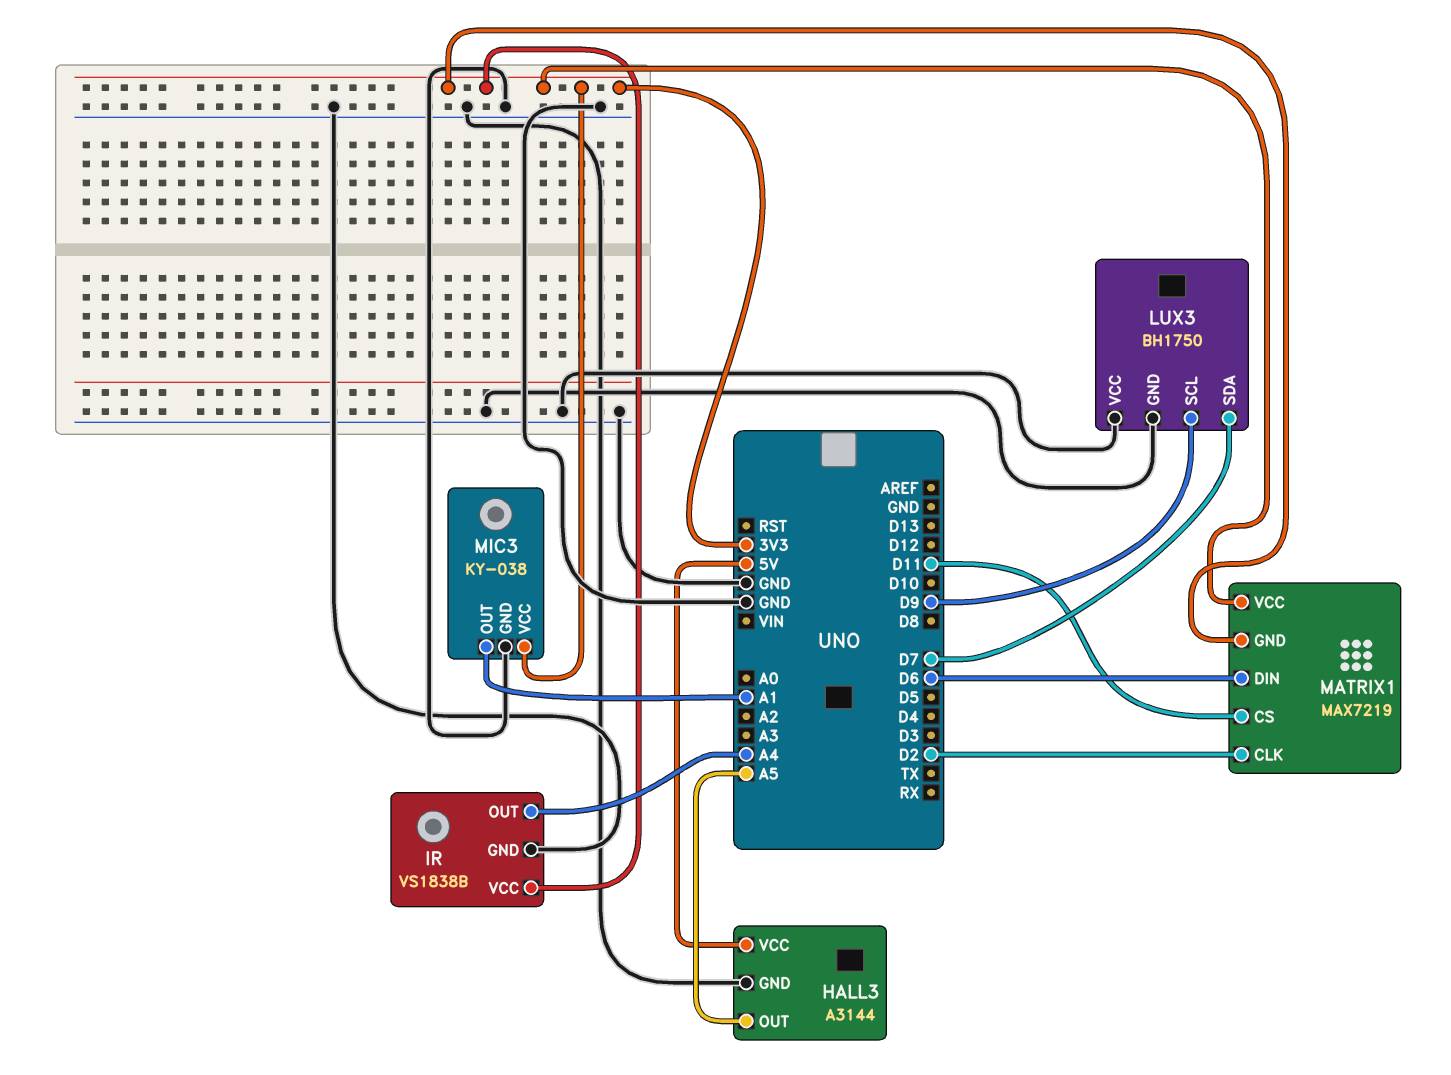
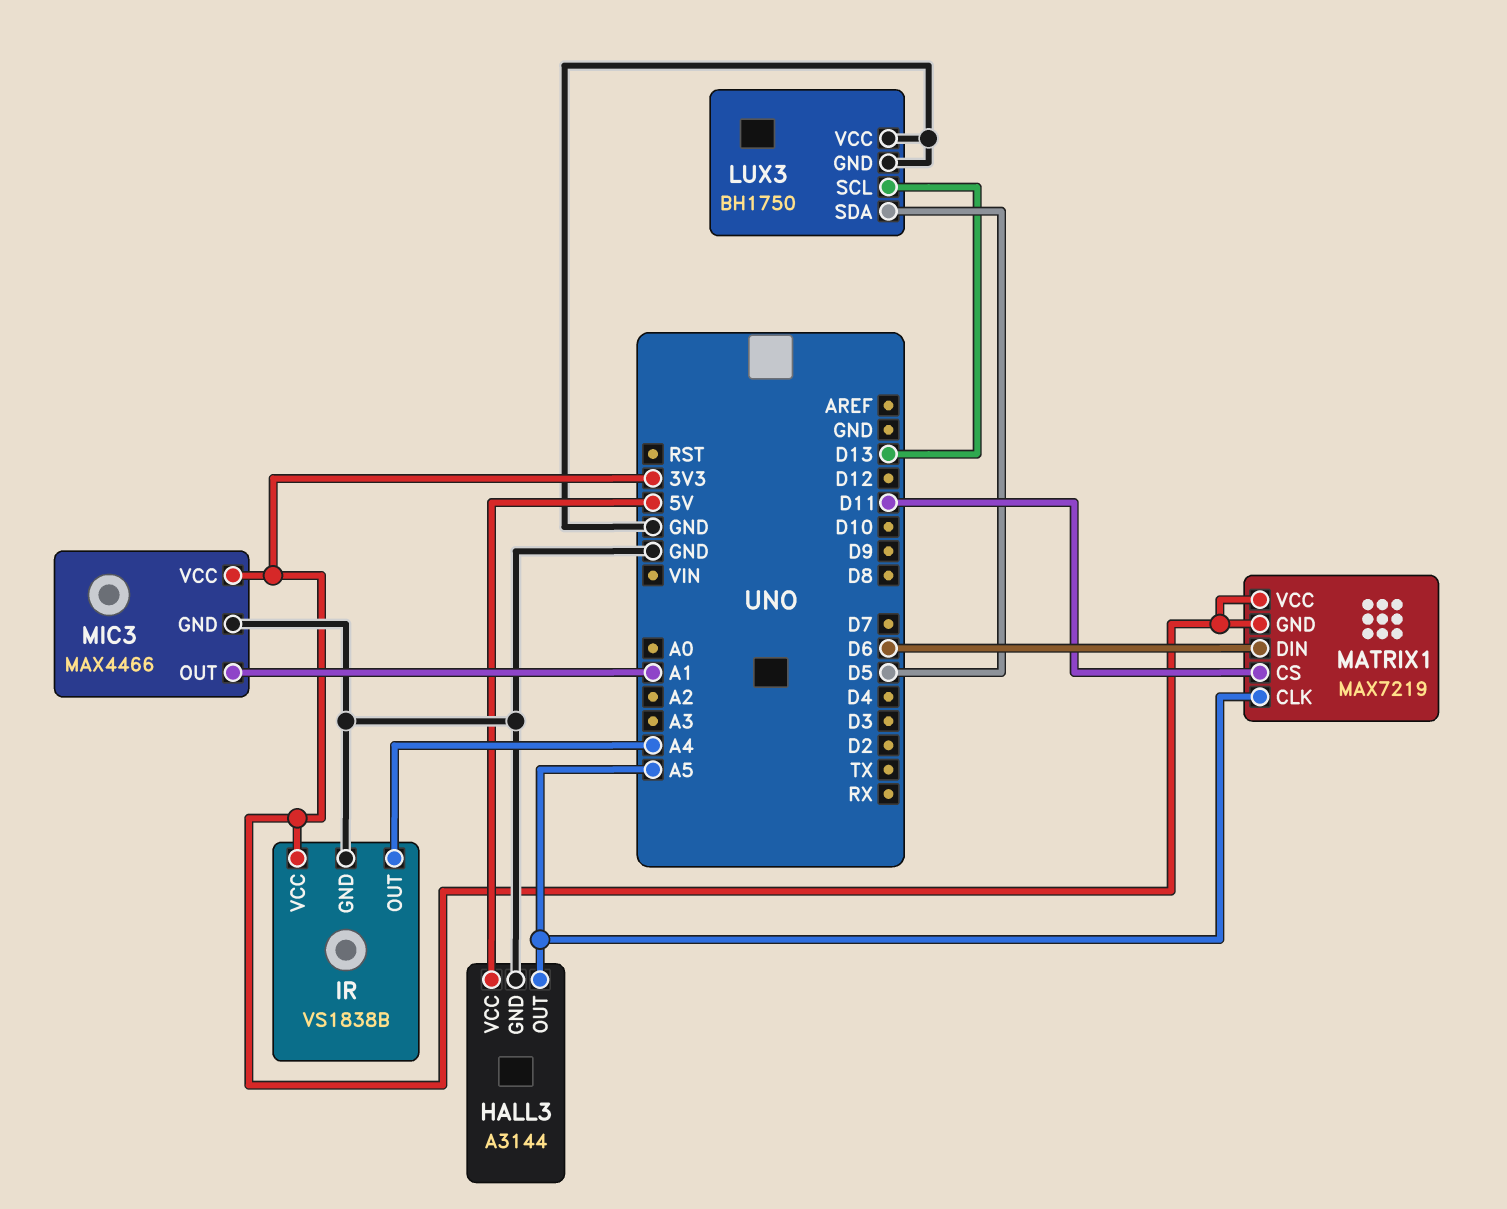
LUX3 pin SCL: D9 -> D13
LUX3 pin SDA: D7 -> D5
MATRIX1 pin CLK: D2 -> A5
MIC3: KY-038 -> MAX4466

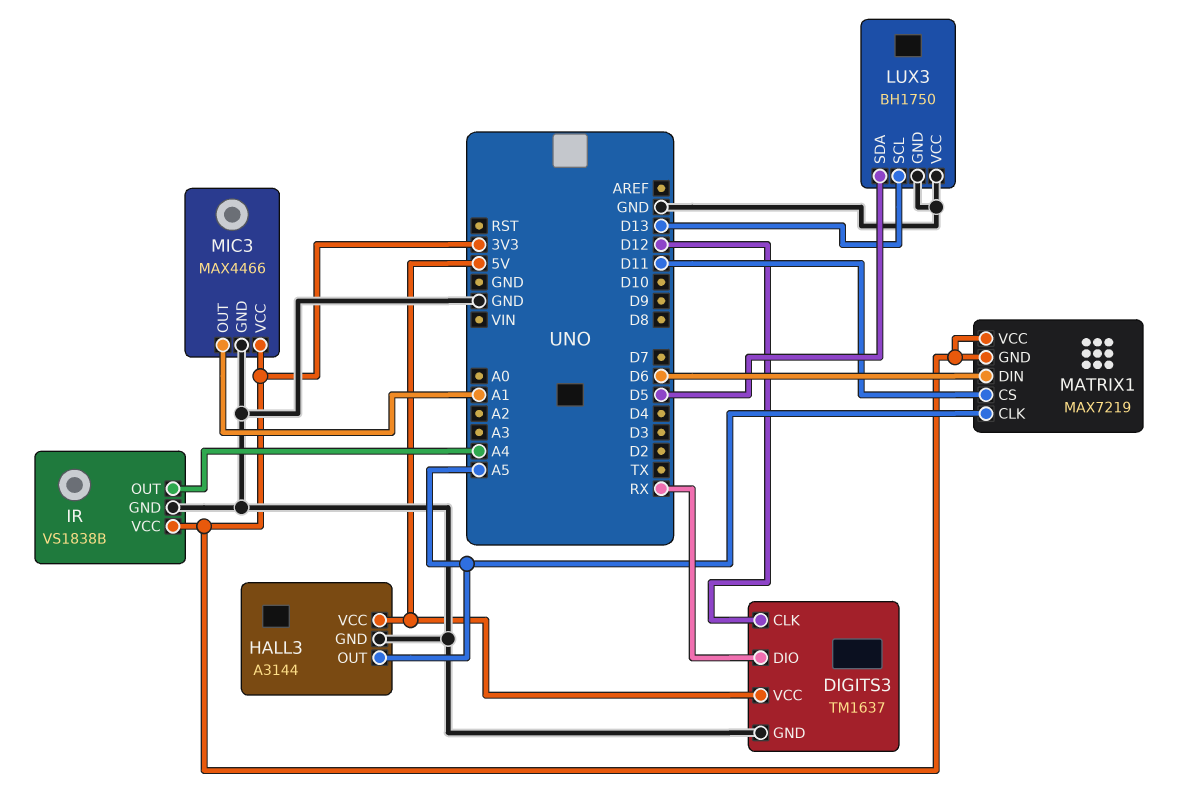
DIGITS3: none -> TM1637
DIGITS3 pin CLK: none -> D12
DIGITS3 pin DIO: none -> RX
DIGITS3 pin GND: none -> GND
DIGITS3 pin VCC: none -> 5V

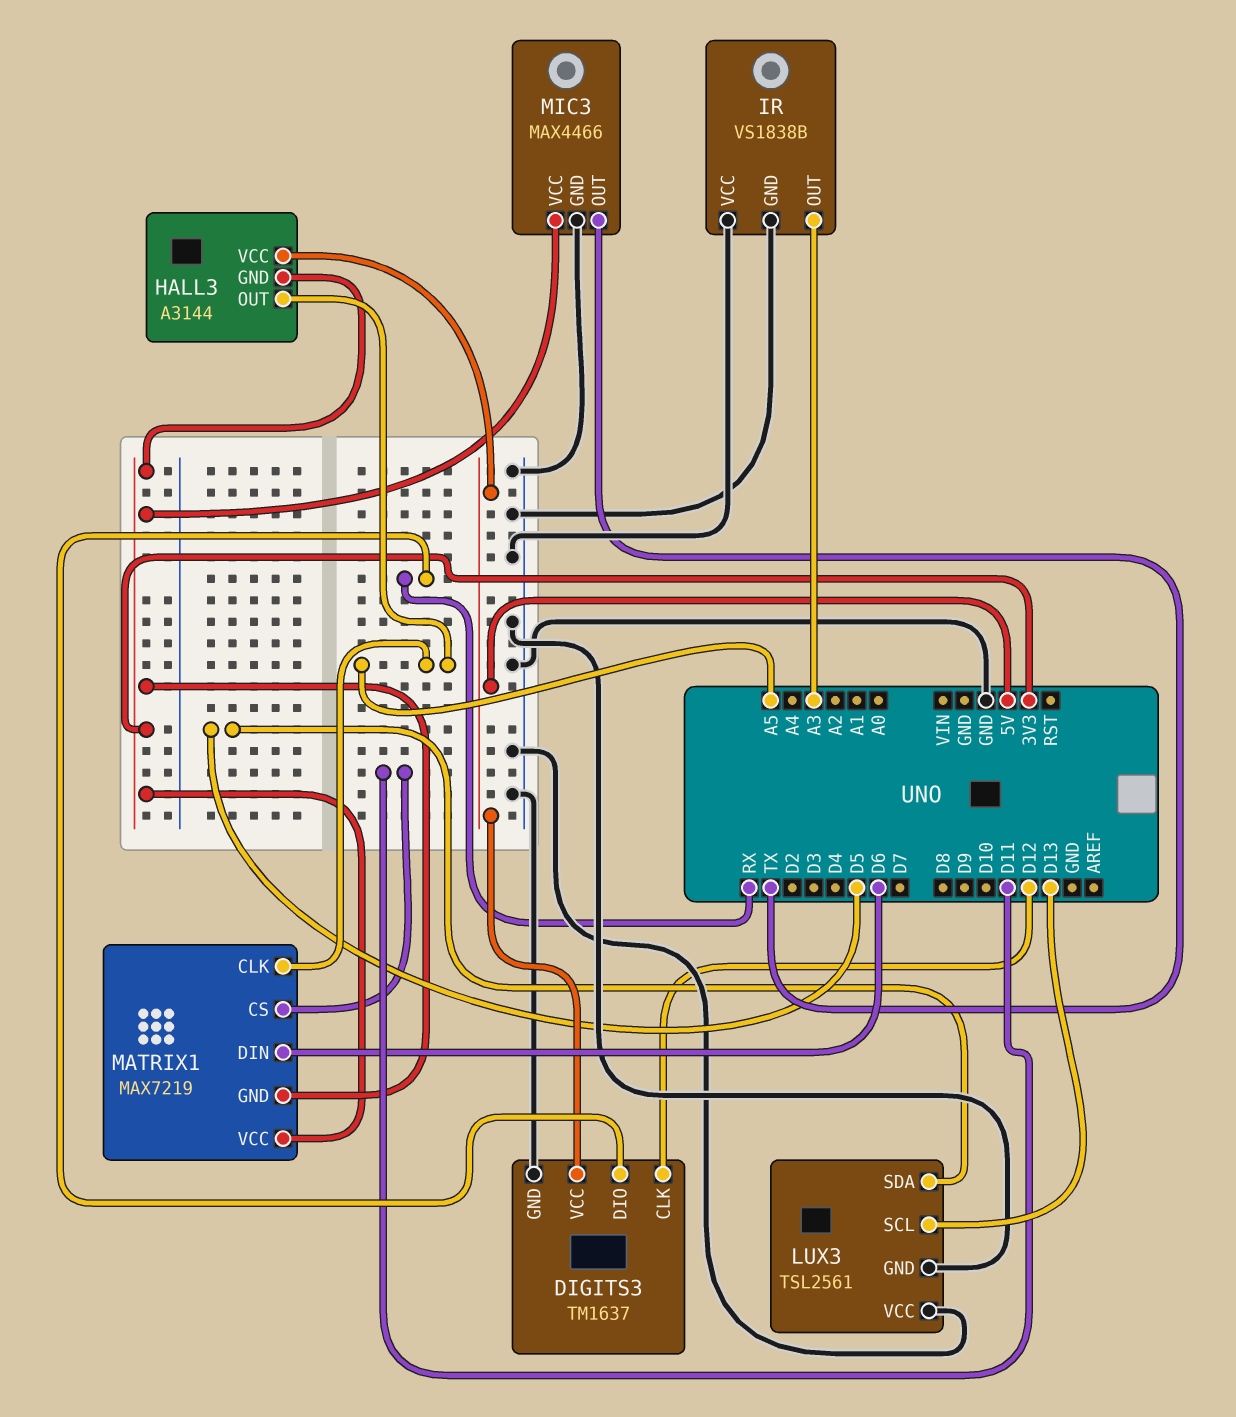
HALL3 pin GND: GND -> 3V3
IR pin OUT: A4 -> A3
IR pin VCC: 3V3 -> GND
LUX3: BH1750 -> TSL2561
MIC3 pin OUT: A1 -> TX

